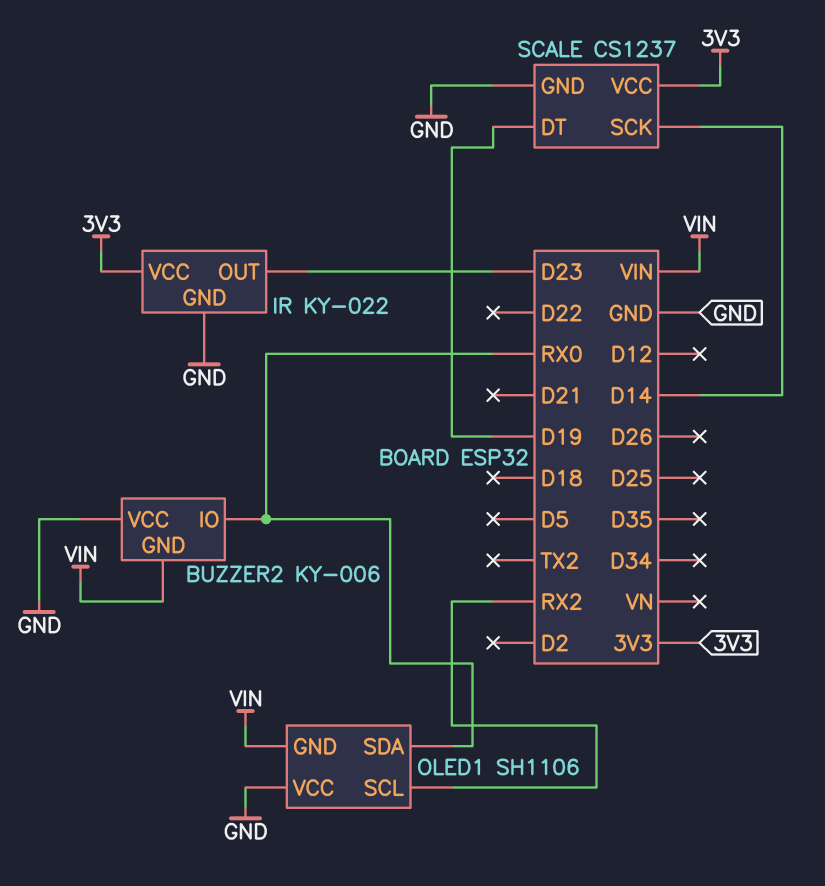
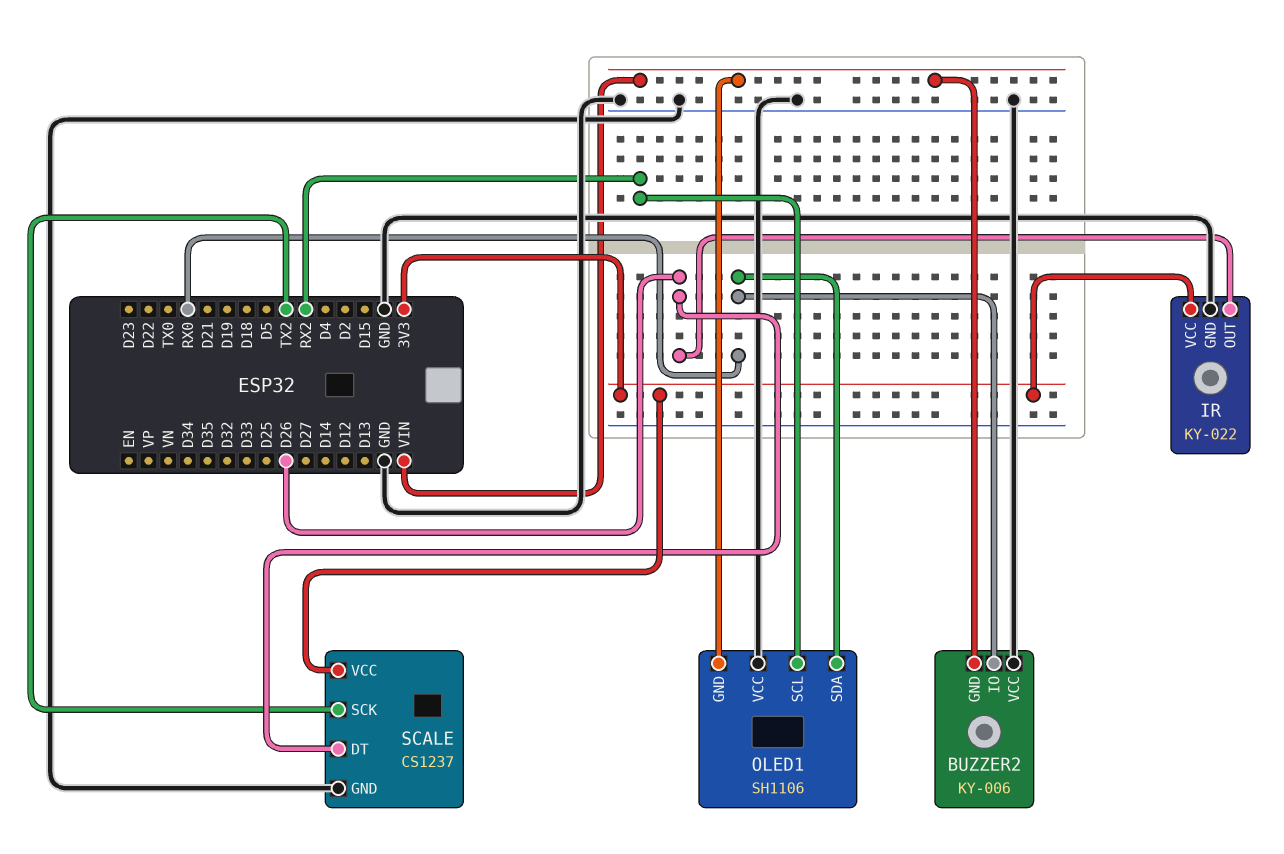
IR pin OUT: D23 -> D26
SCALE pin DT: D19 -> D26
SCALE pin SCK: D14 -> TX2

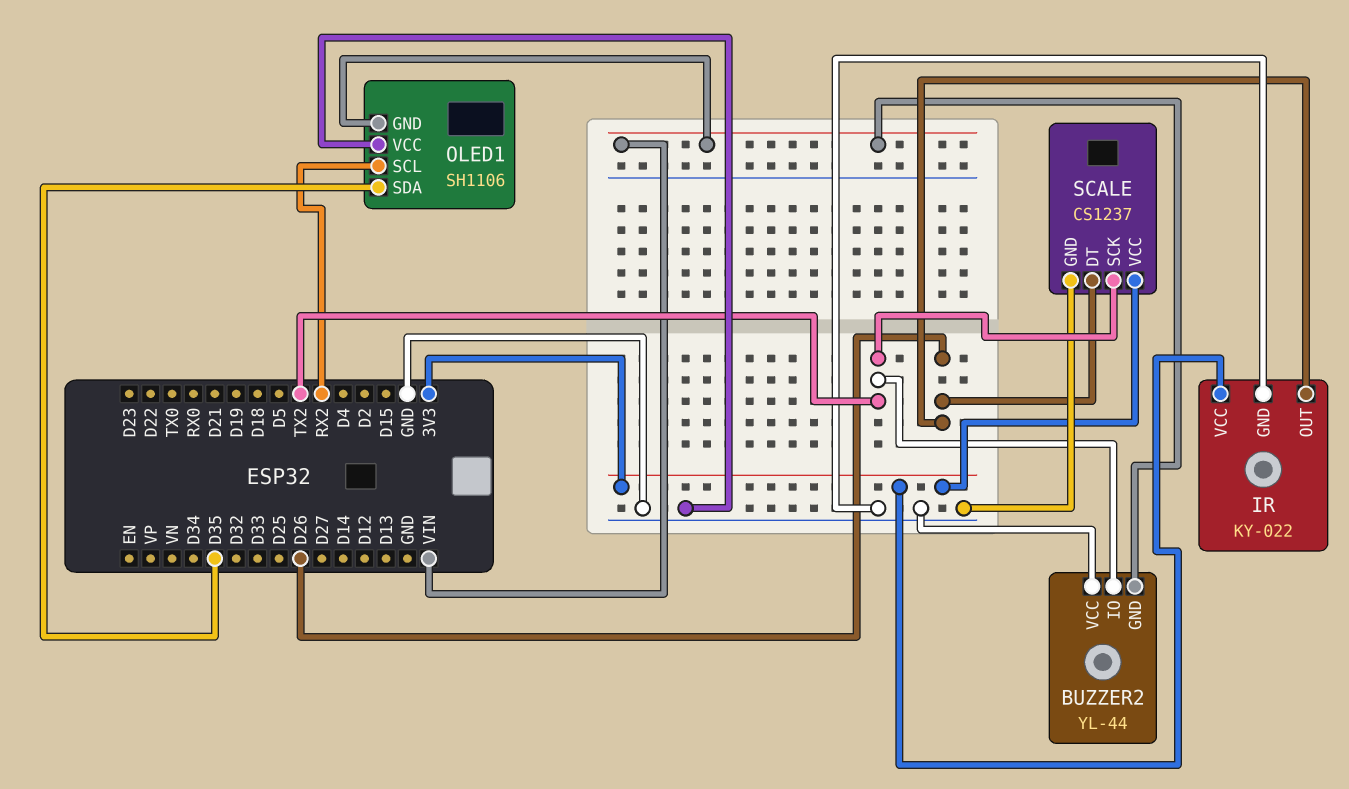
BUZZER2: KY-006 -> YL-44
BUZZER2 pin IO: RX0 -> TX2
OLED1 pin SDA: RX0 -> D35

